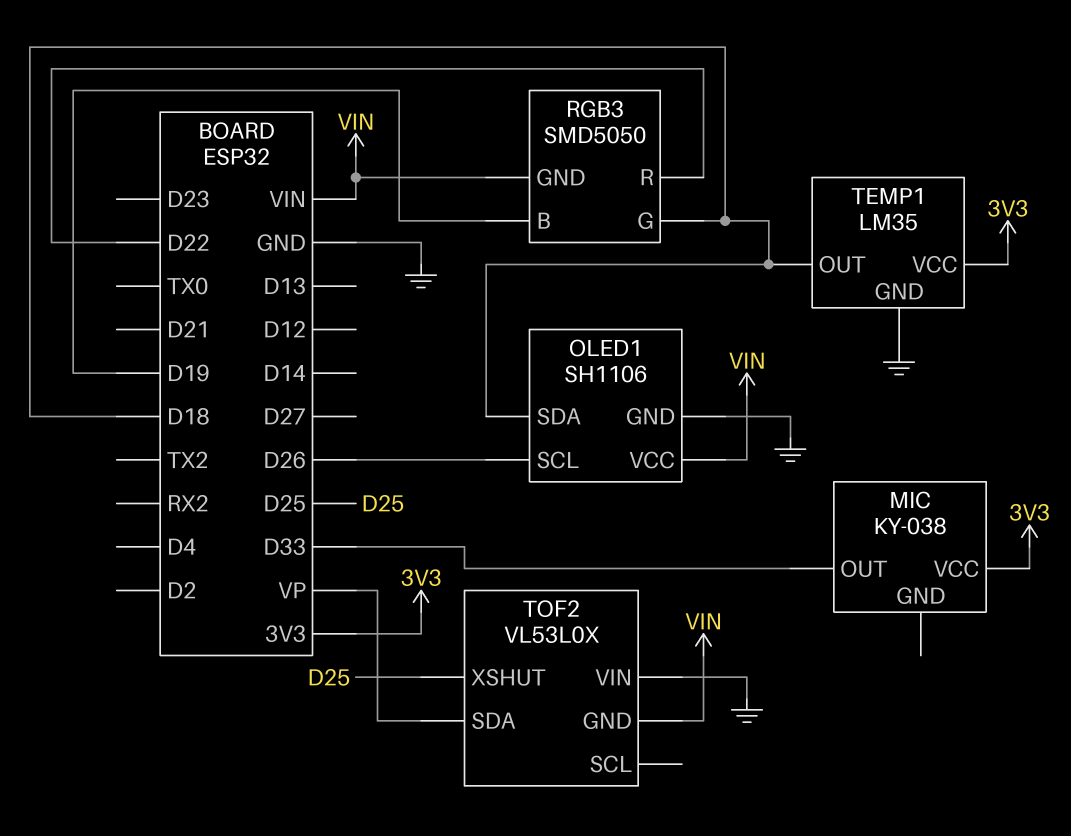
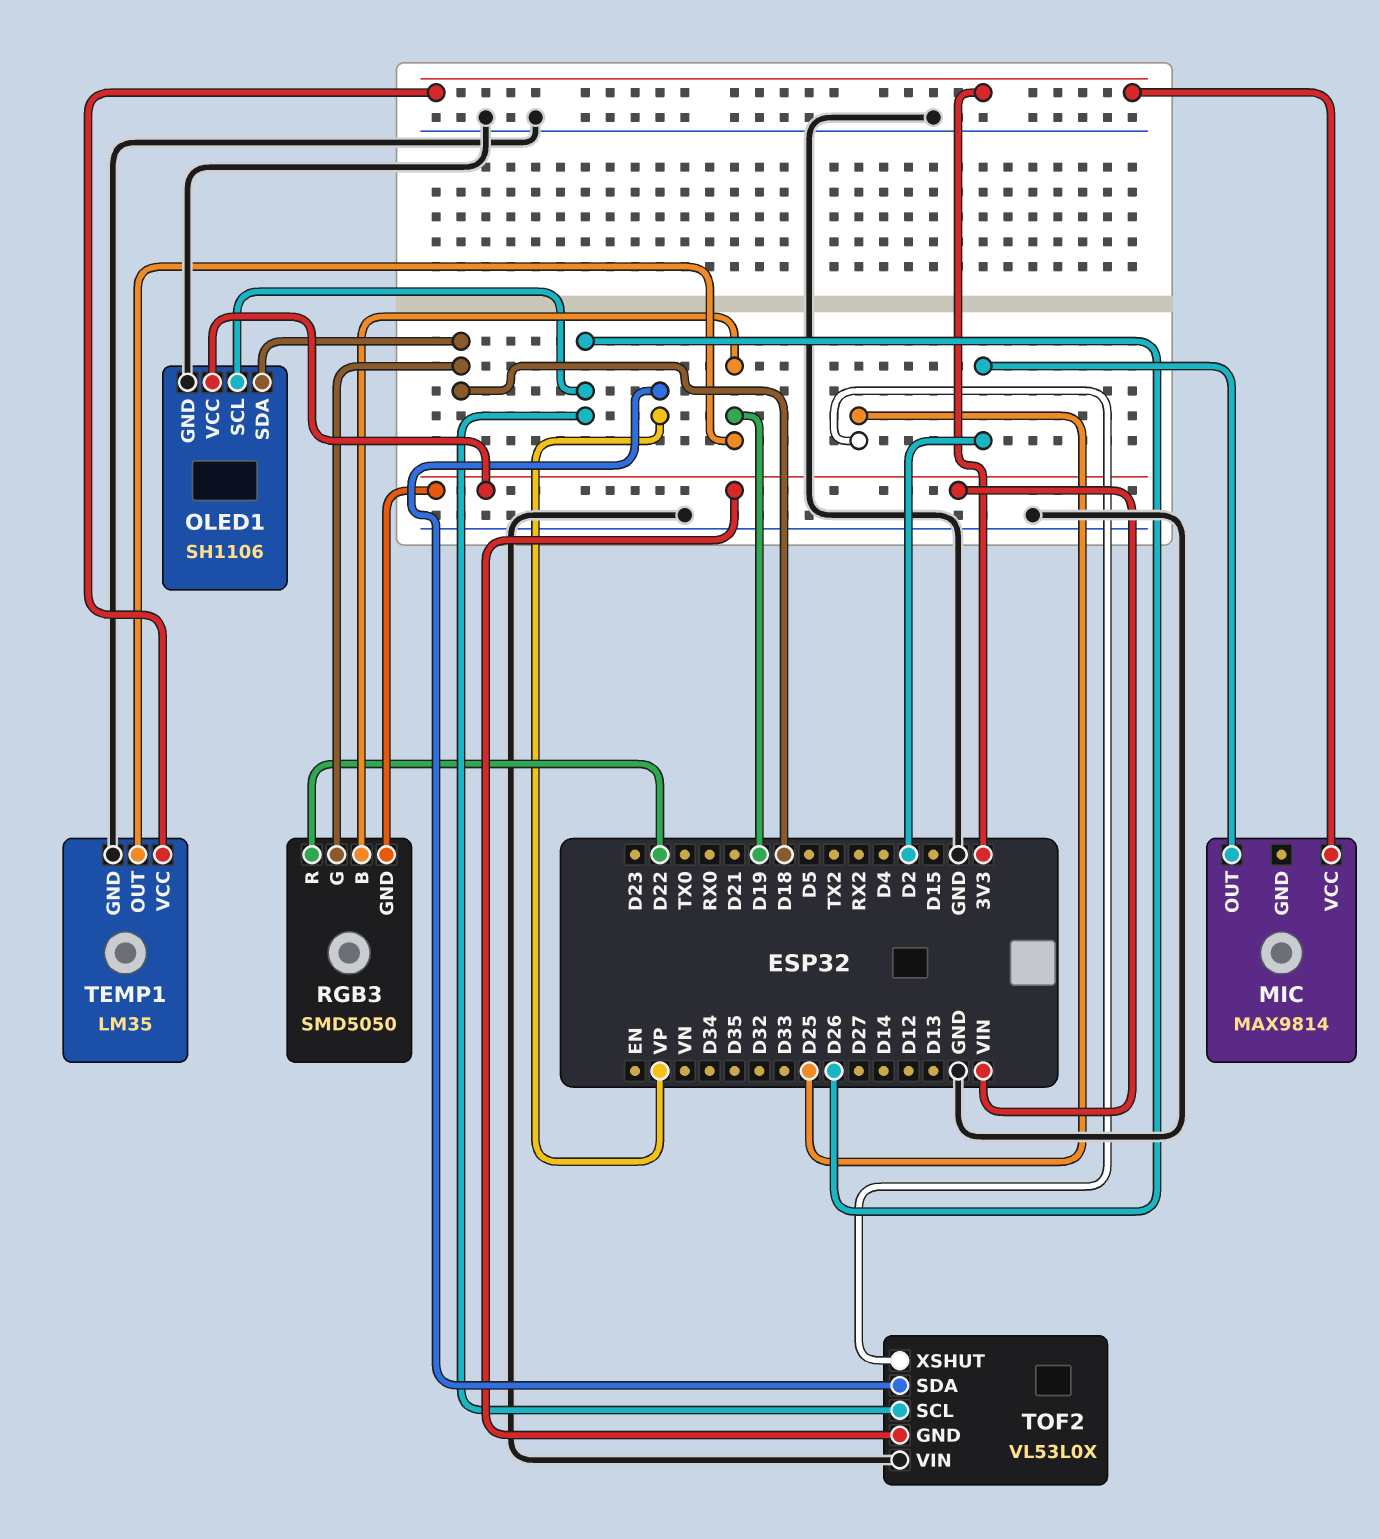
MIC: KY-038 -> MAX9814
MIC pin OUT: D33 -> D2
TEMP1 pin OUT: D18 -> D19
TOF2 pin SCL: none -> D26

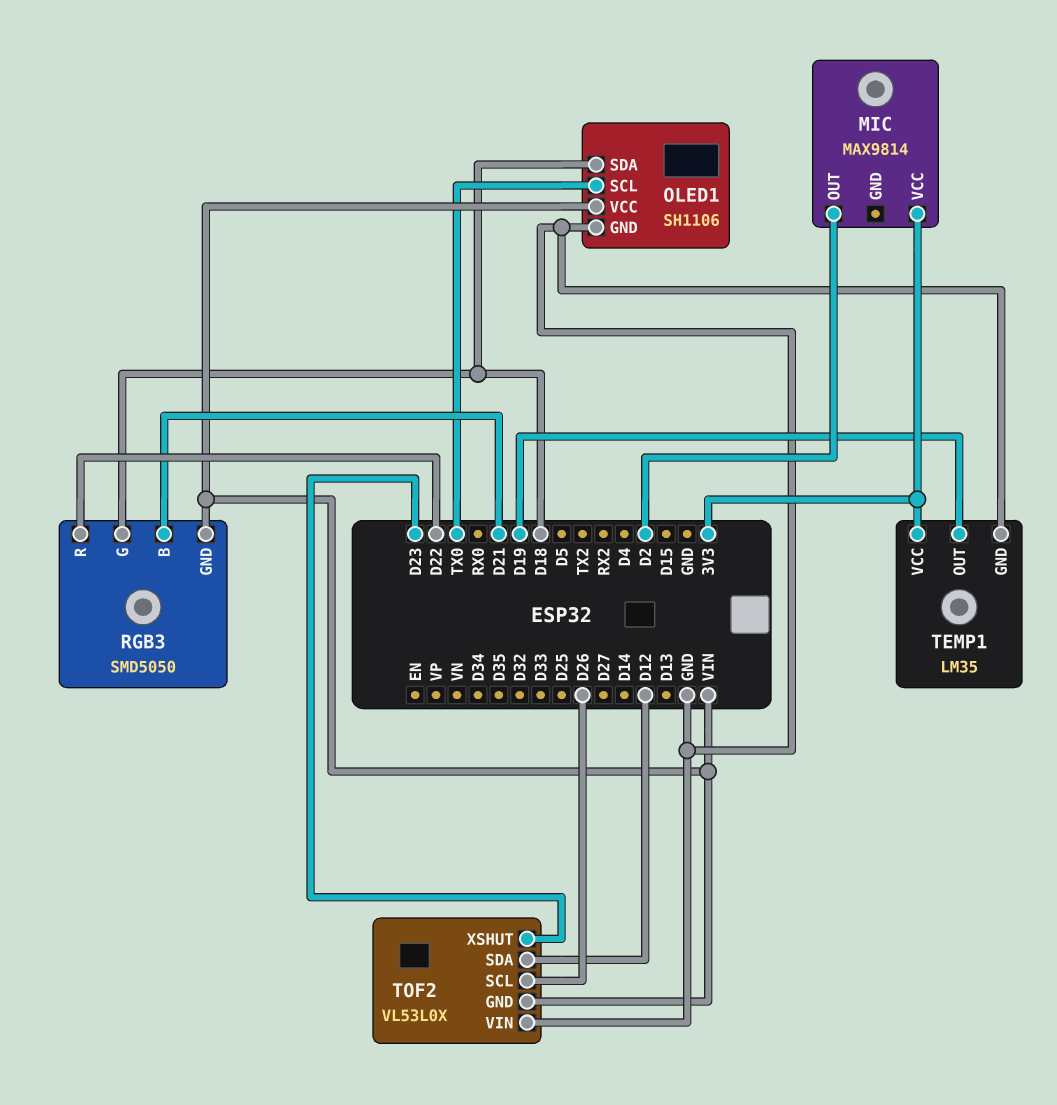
OLED1 pin SCL: D26 -> TX0
RGB3 pin B: D19 -> D21
TOF2 pin SDA: VP -> D12
TOF2 pin XSHUT: D25 -> D23

